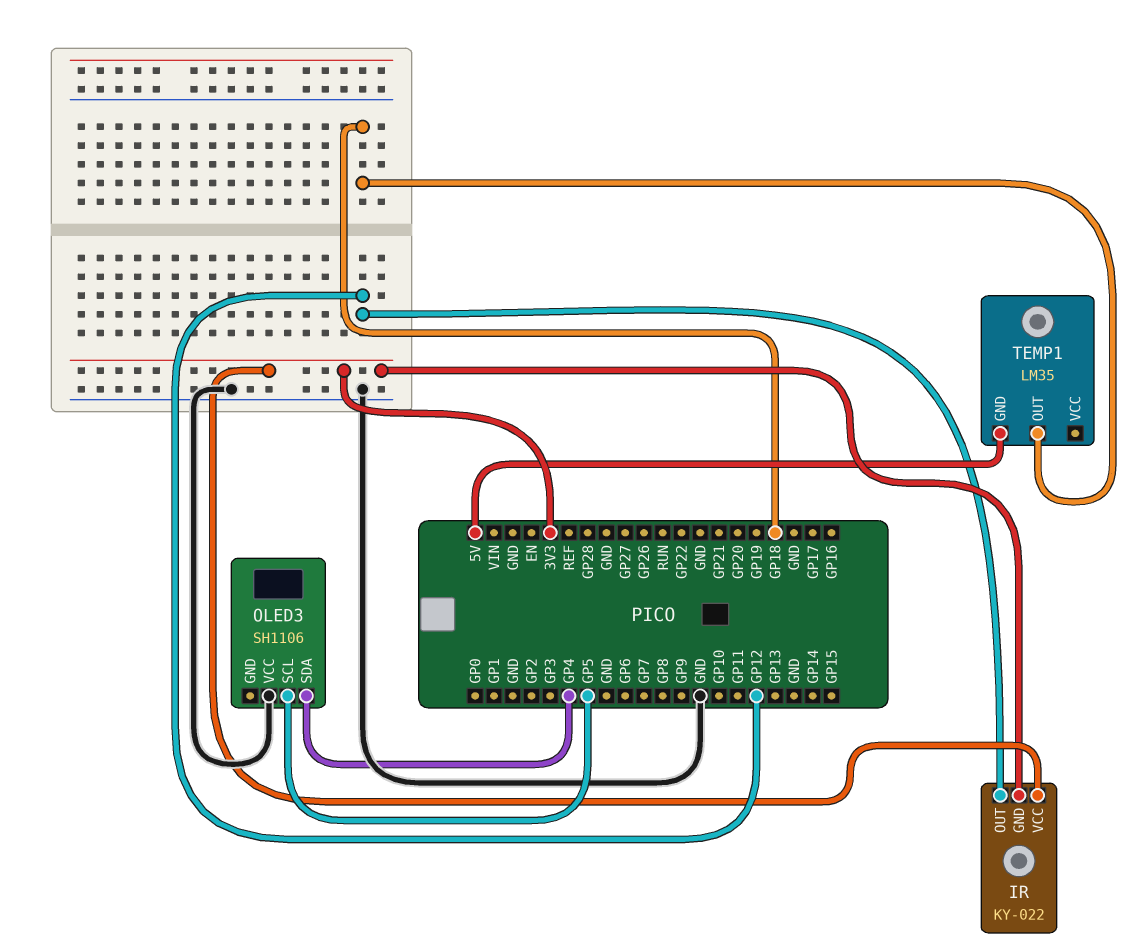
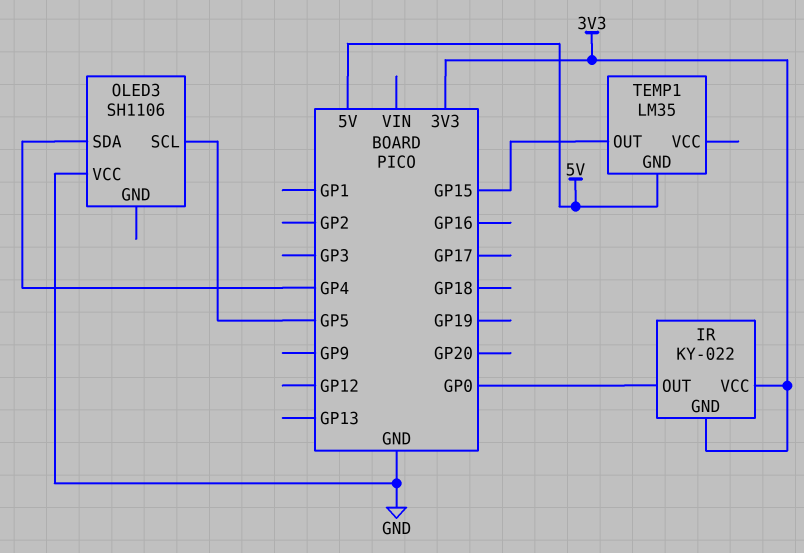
IR pin OUT: GP12 -> GP0
TEMP1 pin OUT: GP18 -> GP15

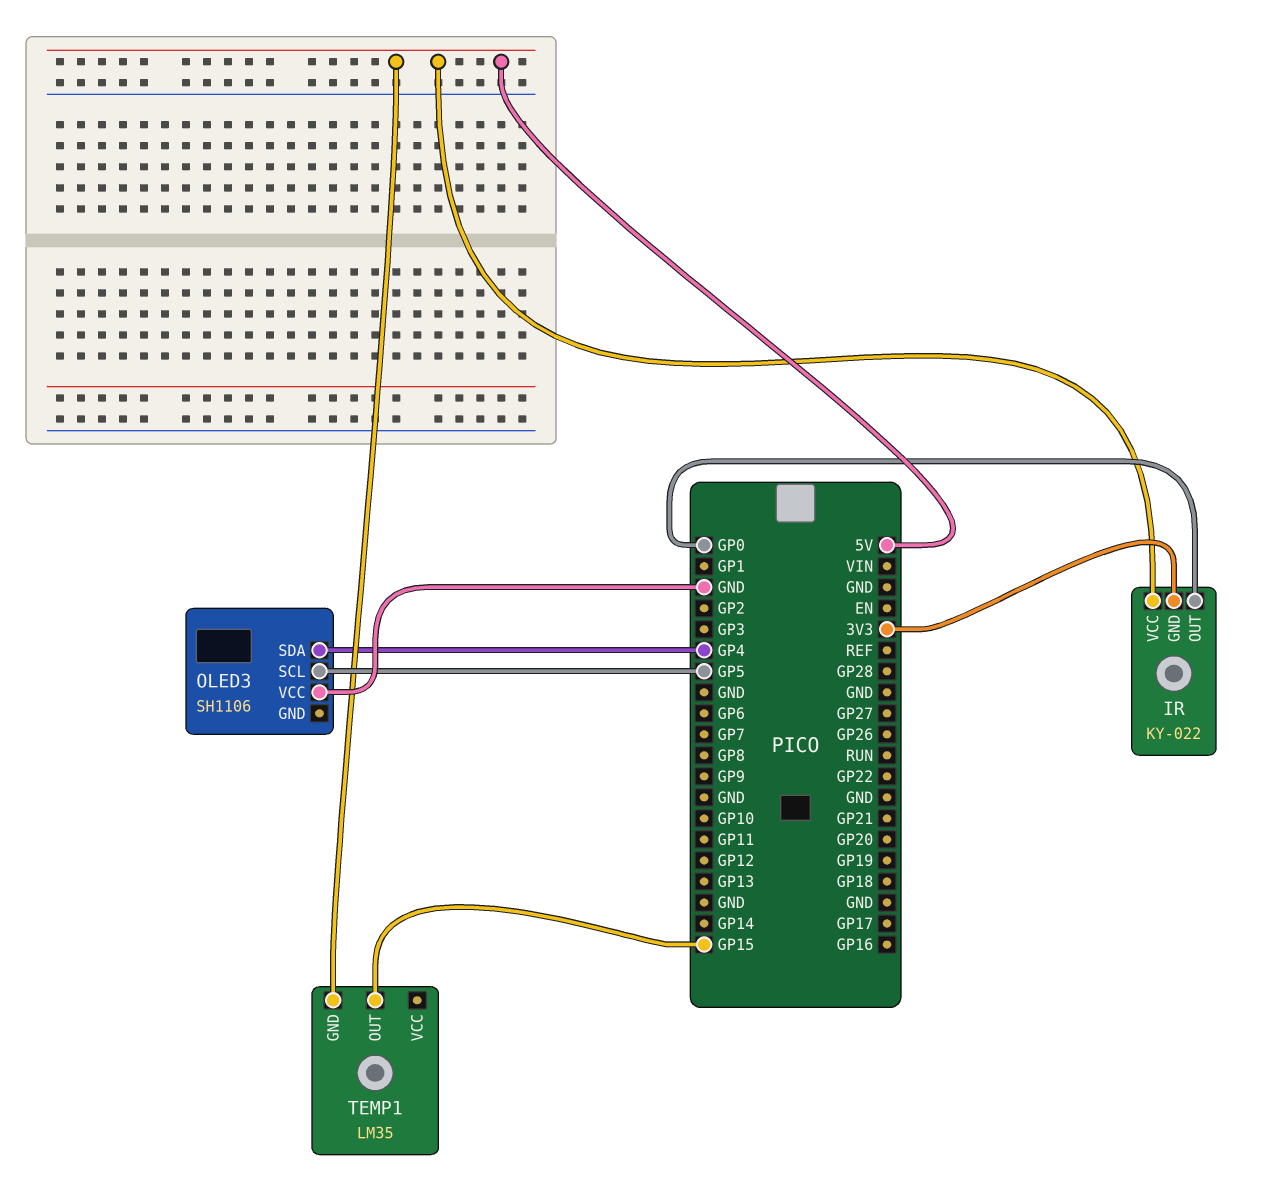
IR pin VCC: 3V3 -> 5V

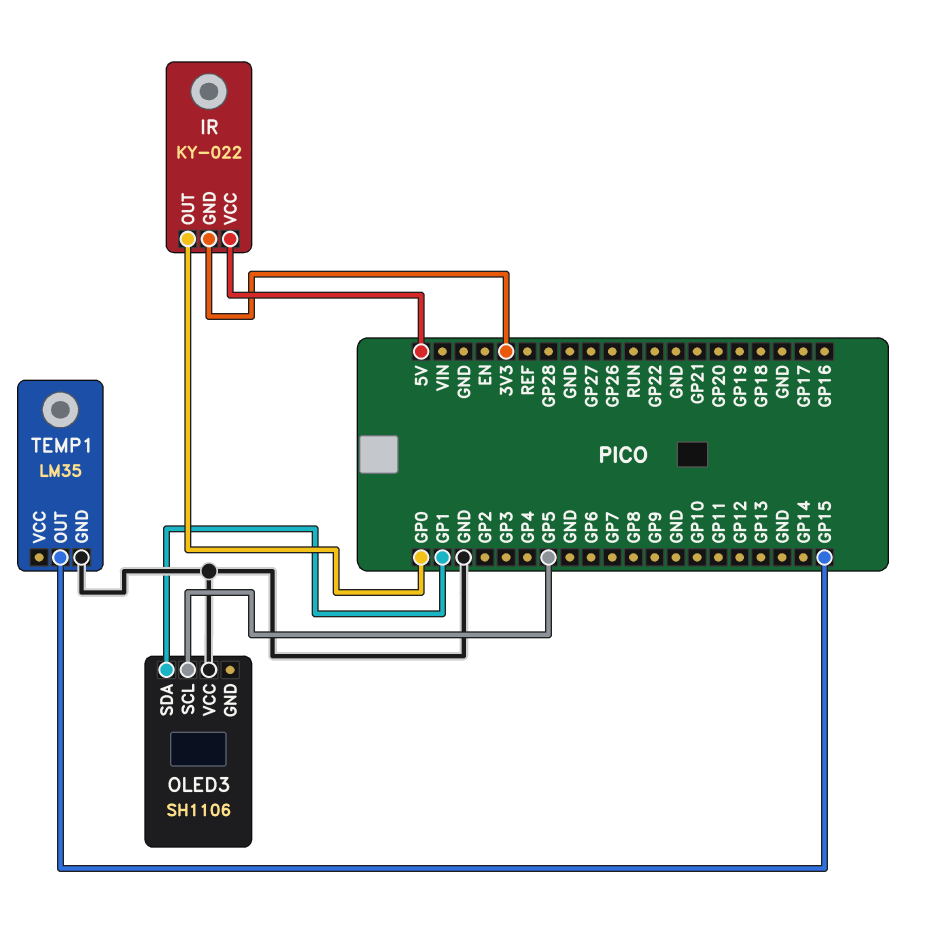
OLED3 pin SDA: GP4 -> GP1
TEMP1 pin GND: 5V -> GND

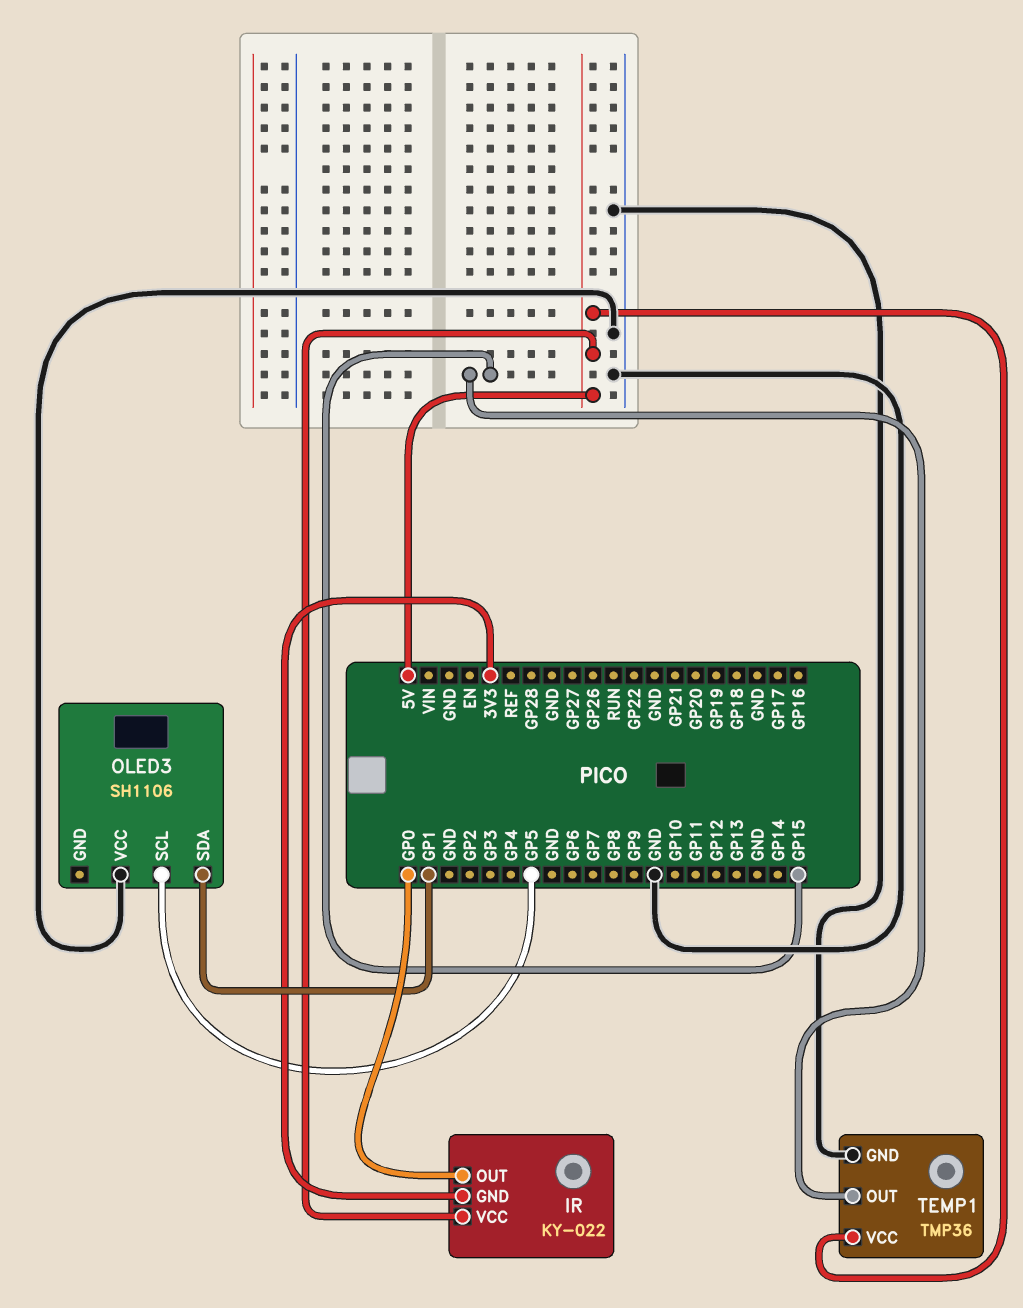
TEMP1: LM35 -> TMP36
TEMP1 pin VCC: none -> 5V

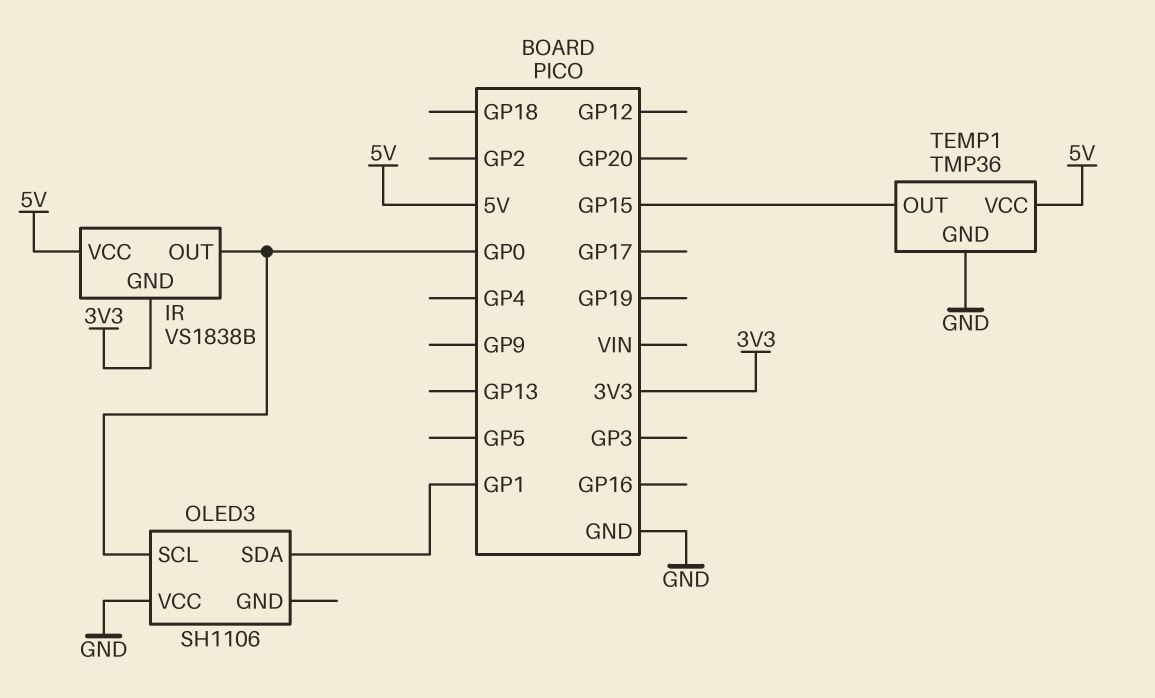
IR: KY-022 -> VS1838B
OLED3 pin SCL: GP5 -> GP0

